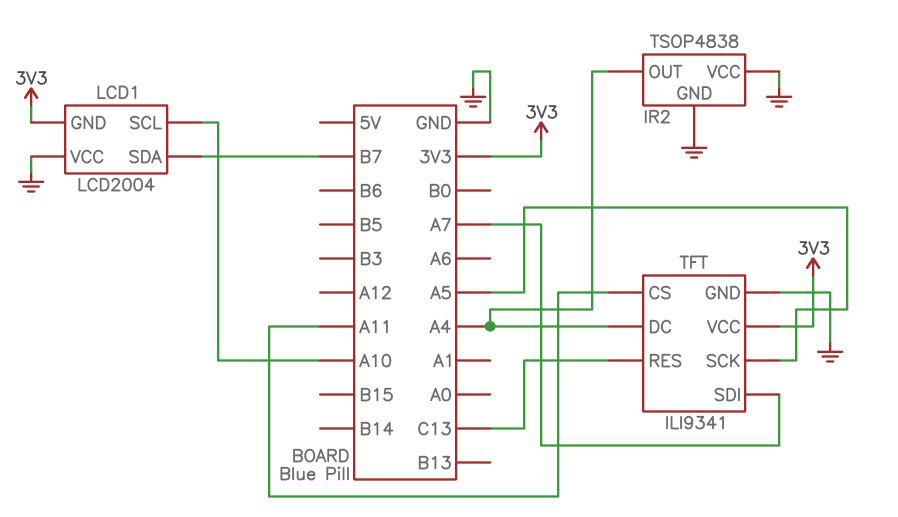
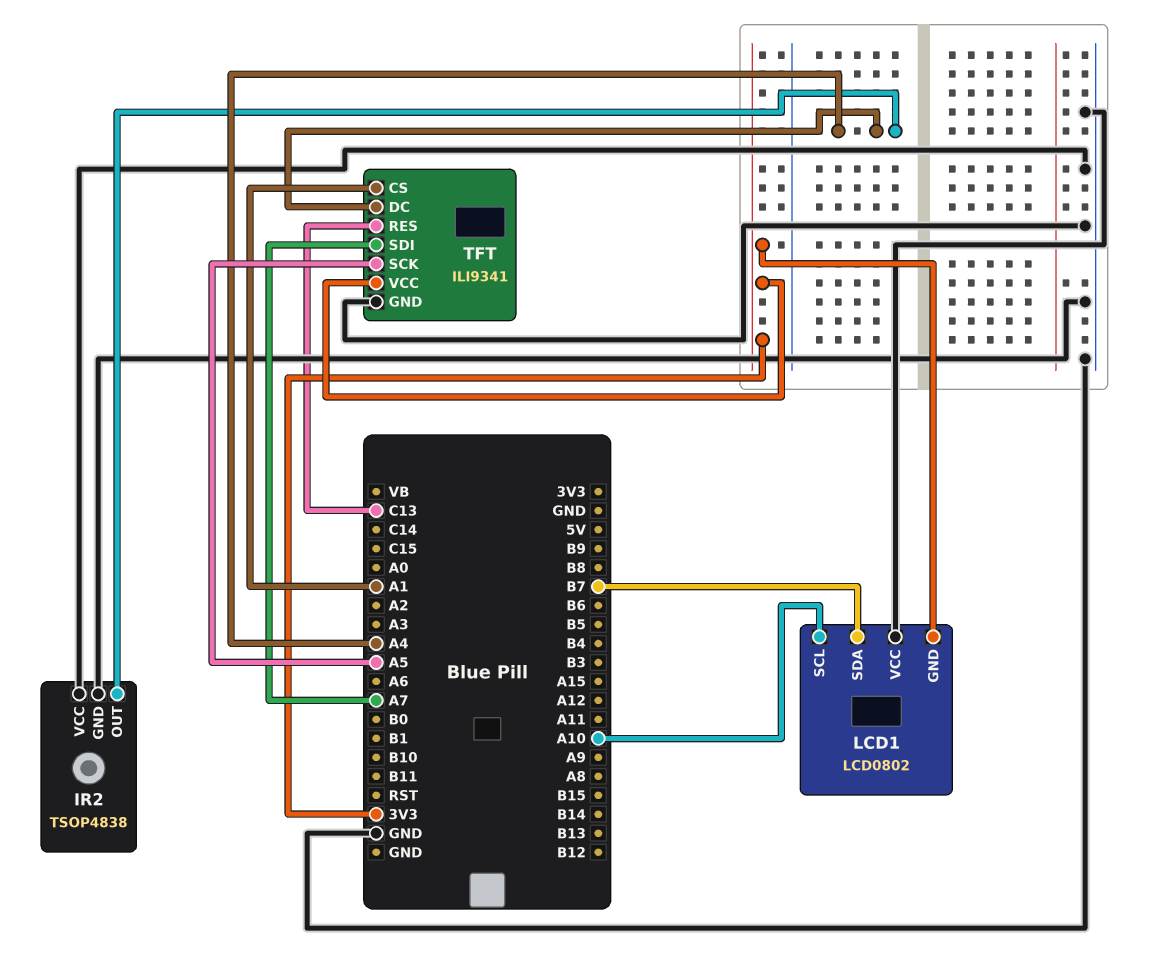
LCD1: LCD2004 -> LCD0802
TFT pin CS: A11 -> A1

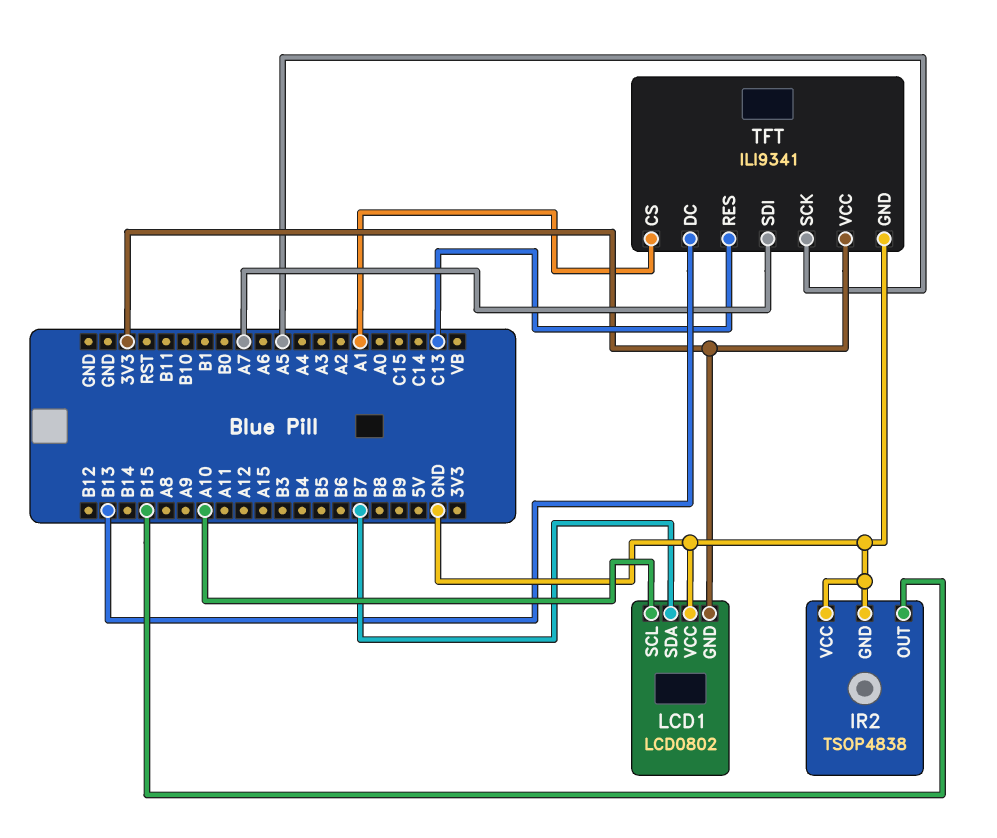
IR2 pin OUT: A4 -> B15
TFT pin DC: A4 -> B13

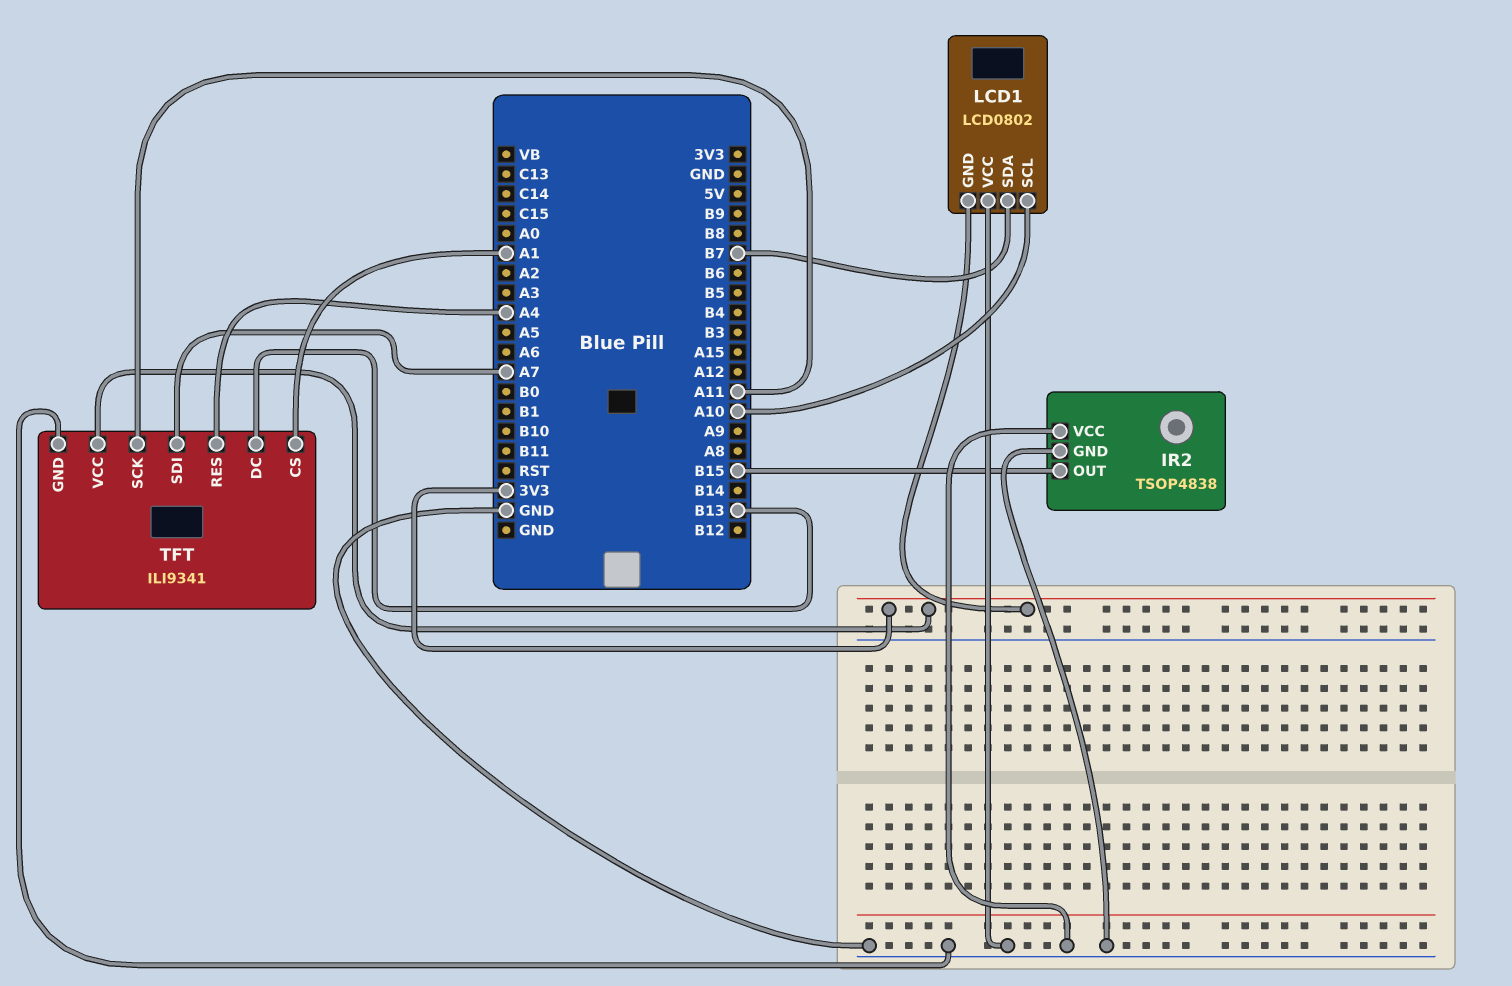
TFT pin RES: C13 -> A4
TFT pin SCK: A5 -> A11

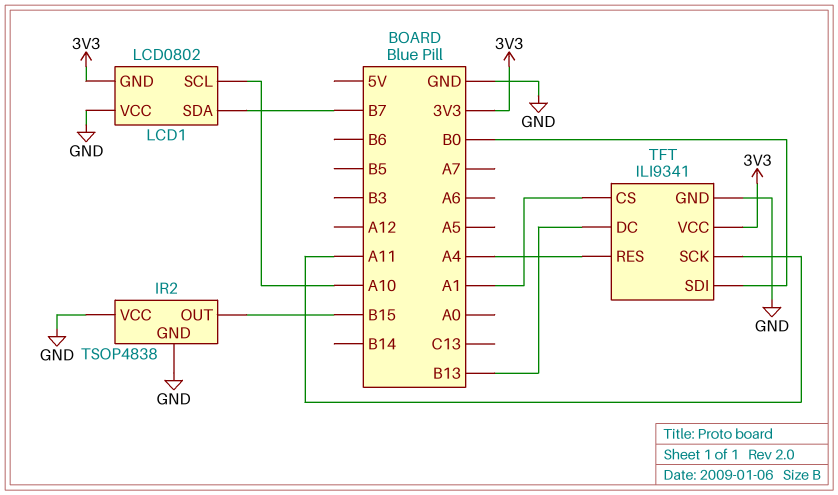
TFT pin SDI: A7 -> B0

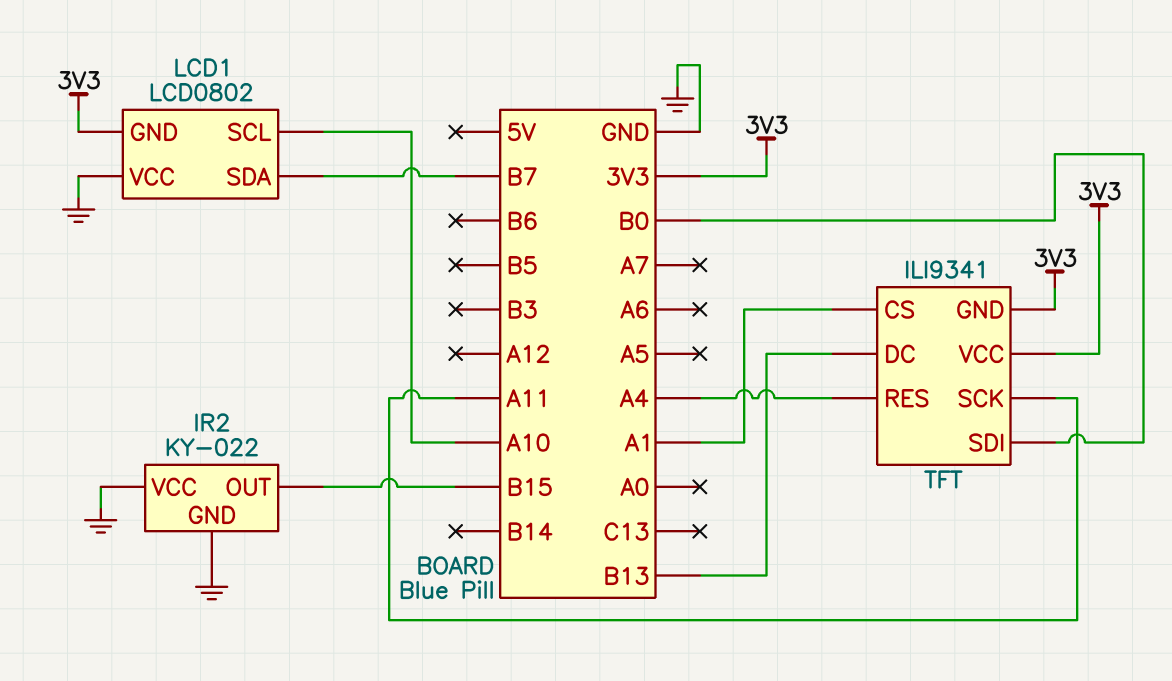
IR2: TSOP4838 -> KY-022
TFT pin GND: GND -> 3V3

